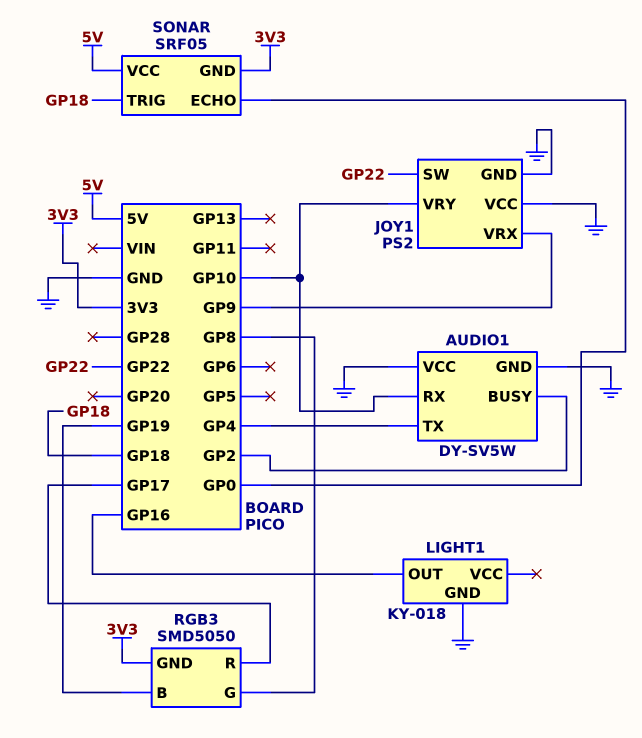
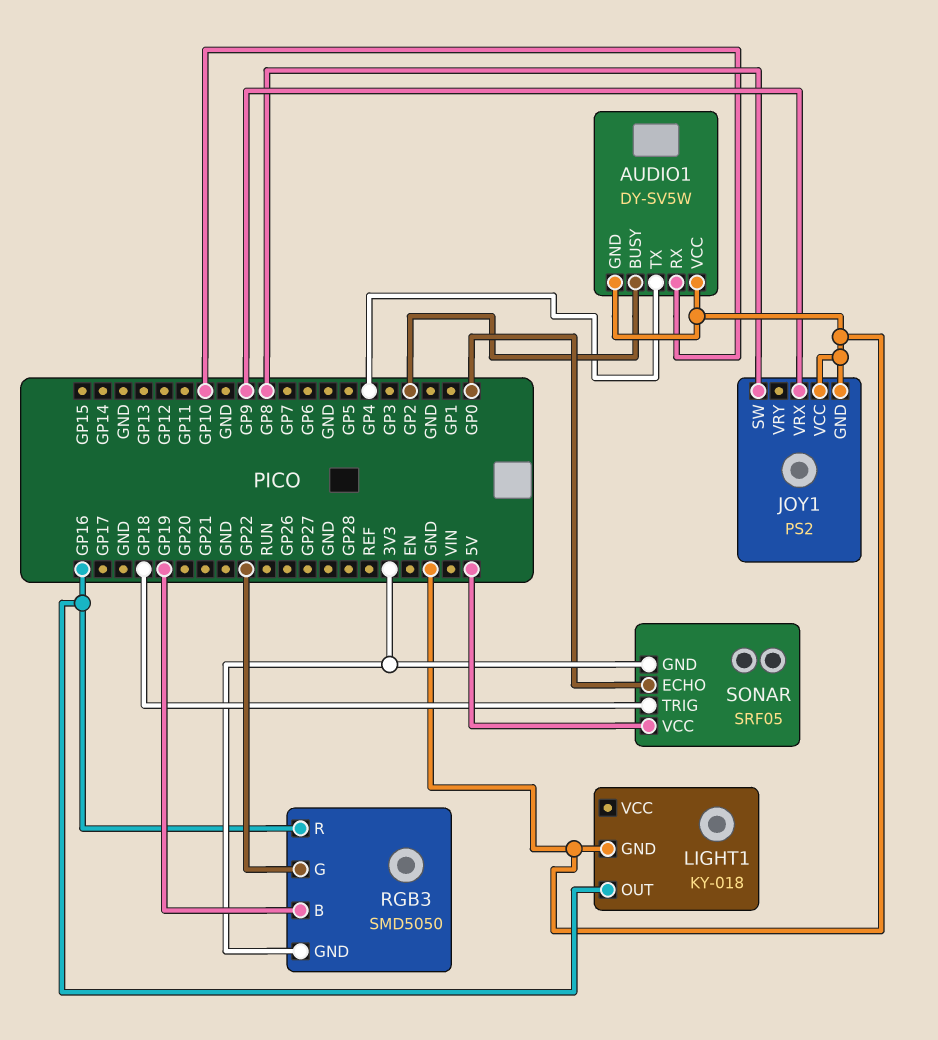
JOY1 pin SW: GP22 -> GP8
JOY1 pin VRY: GP10 -> none
RGB3 pin G: GP8 -> GP22
RGB3 pin R: GP17 -> GP16

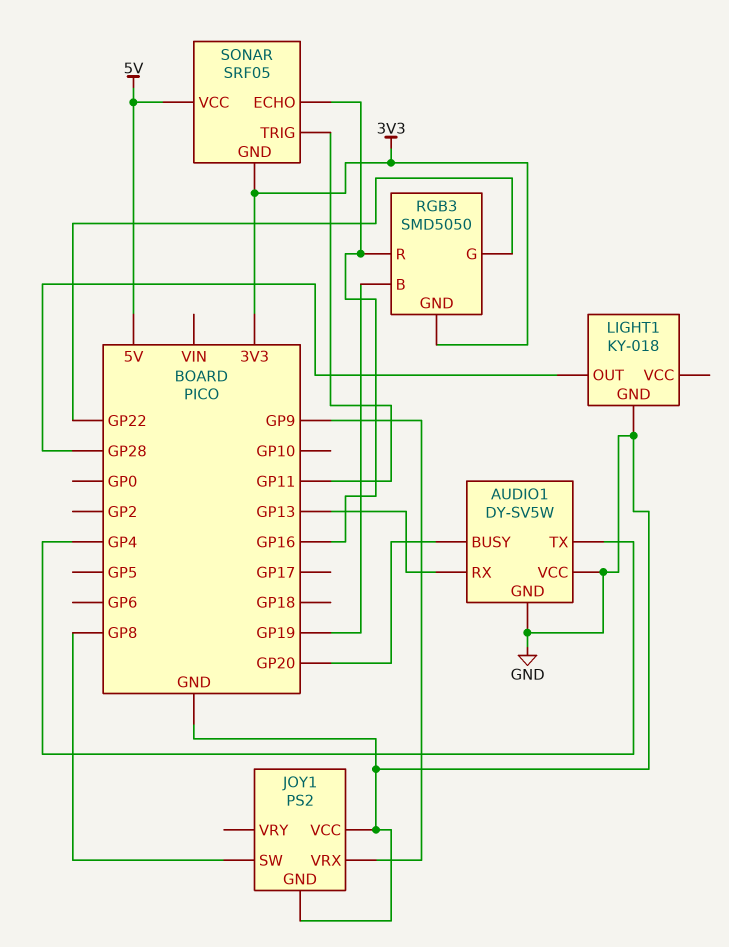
AUDIO1 pin BUSY: GP2 -> GP20
AUDIO1 pin RX: GP10 -> GP13
LIGHT1 pin OUT: GP16 -> GP28
SONAR pin ECHO: GP0 -> GP16
SONAR pin TRIG: GP18 -> GP11

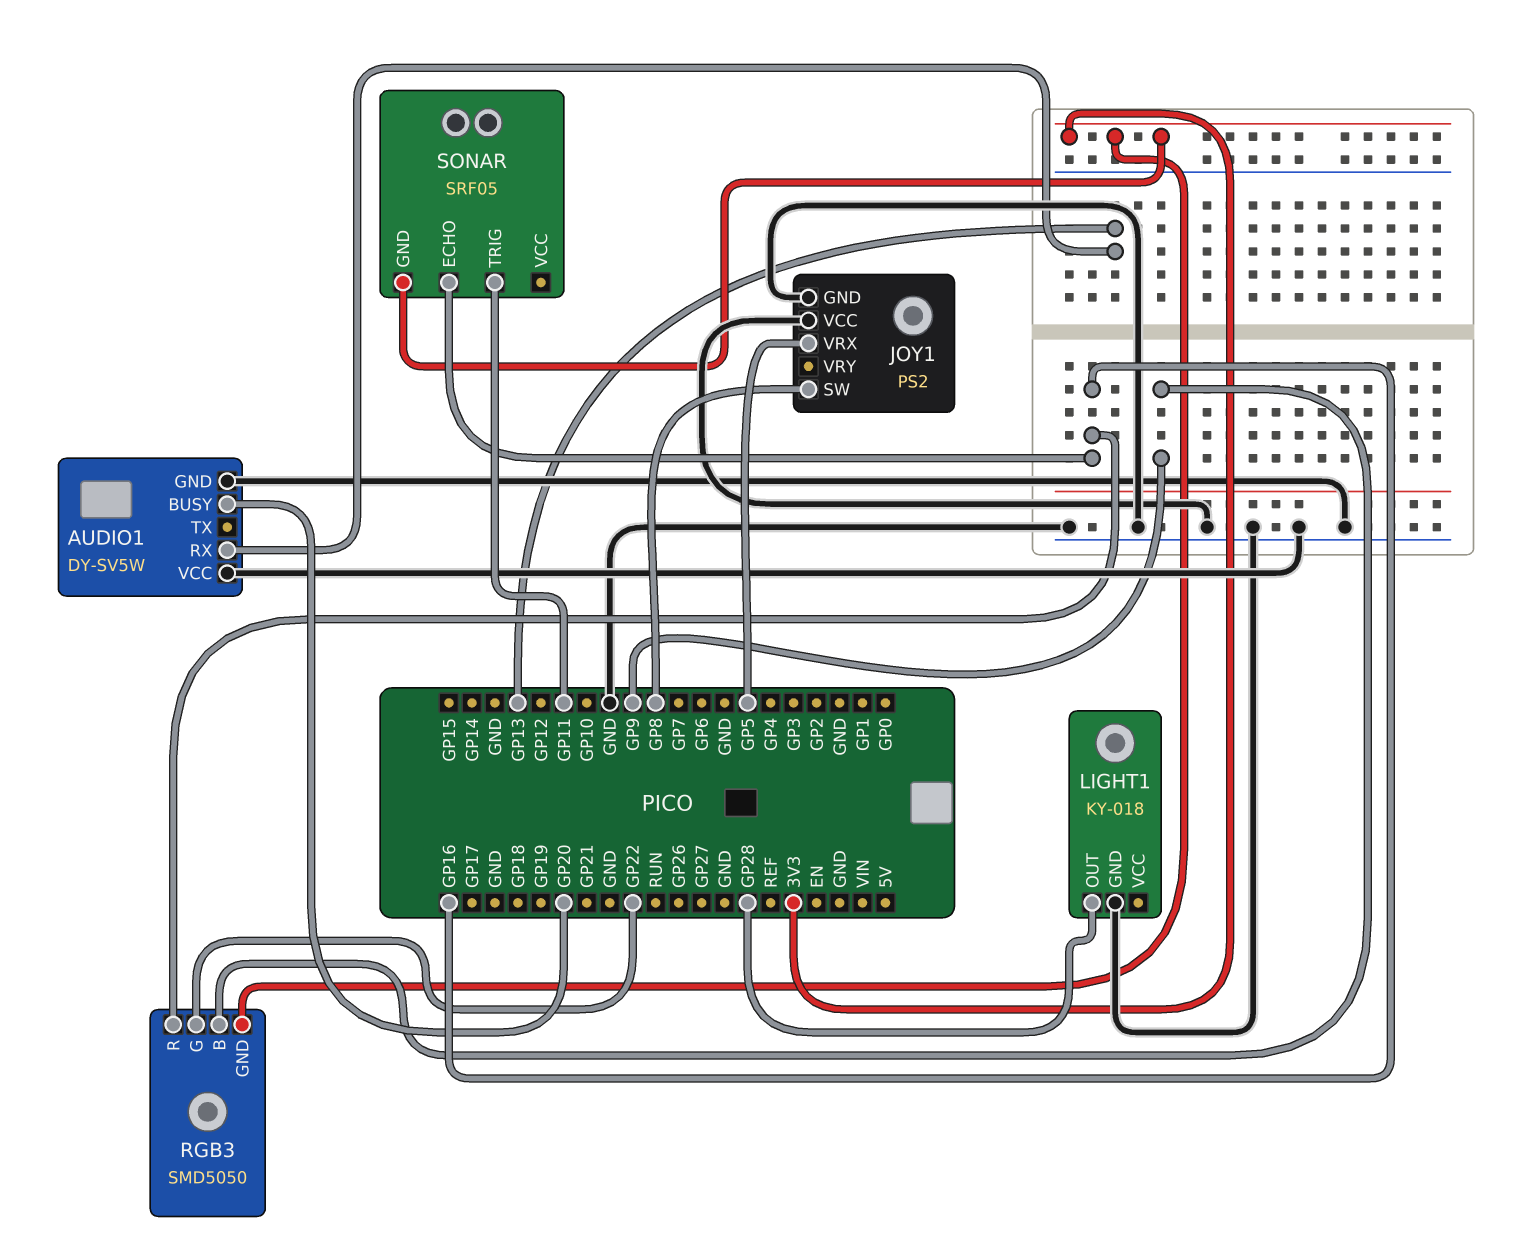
AUDIO1 pin TX: GP4 -> none
JOY1 pin VRX: GP9 -> GP5
RGB3 pin B: GP19 -> GP9
SONAR pin VCC: 5V -> none

